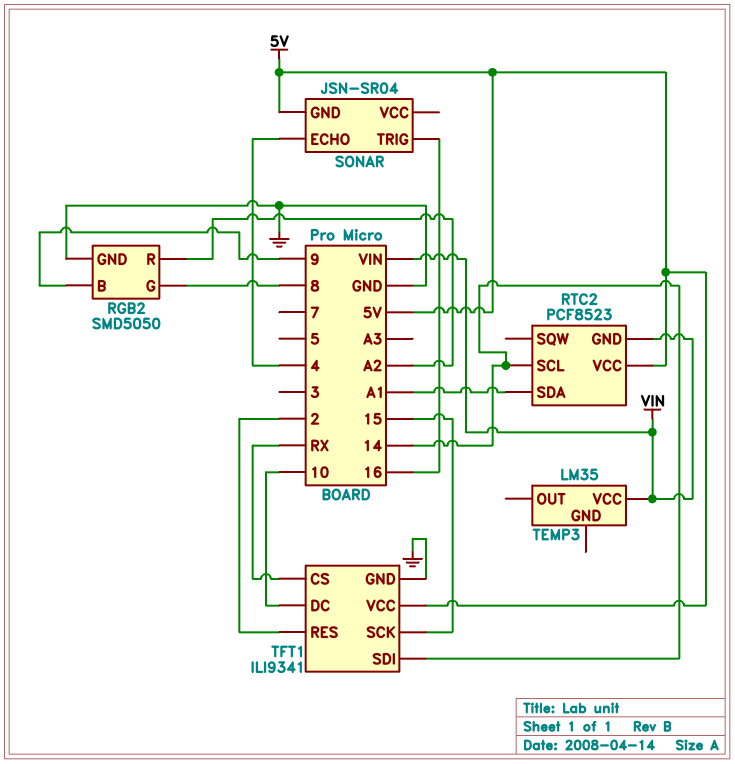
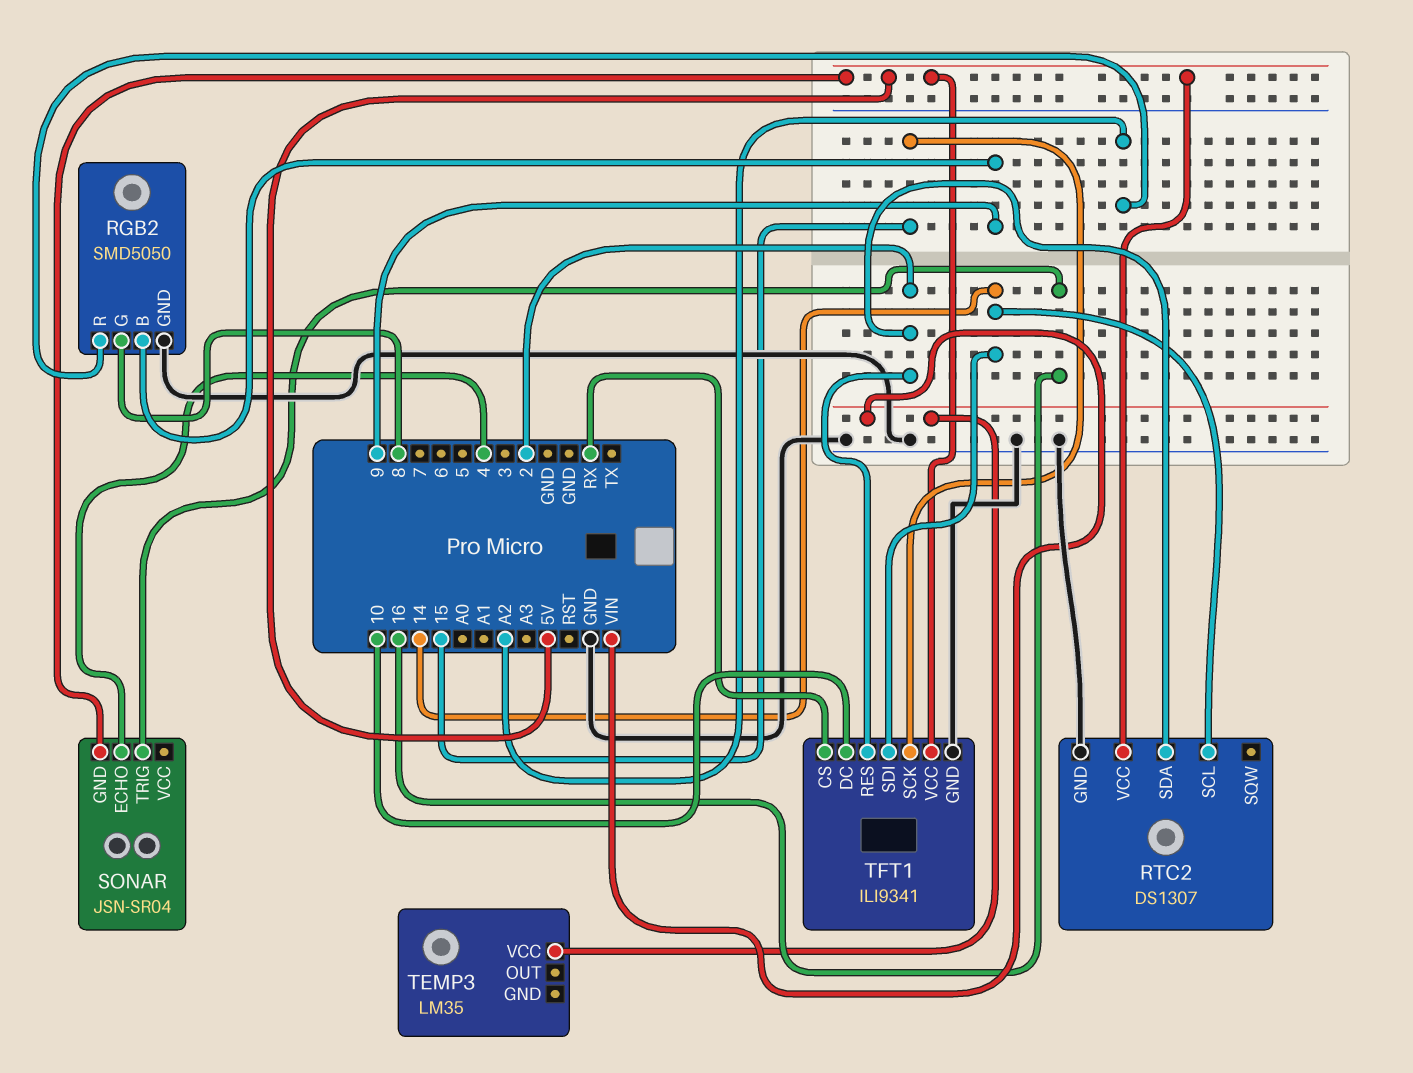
RTC2: PCF8523 -> DS1307
RTC2 pin GND: VIN -> GND
RTC2 pin SDA: A1 -> 2

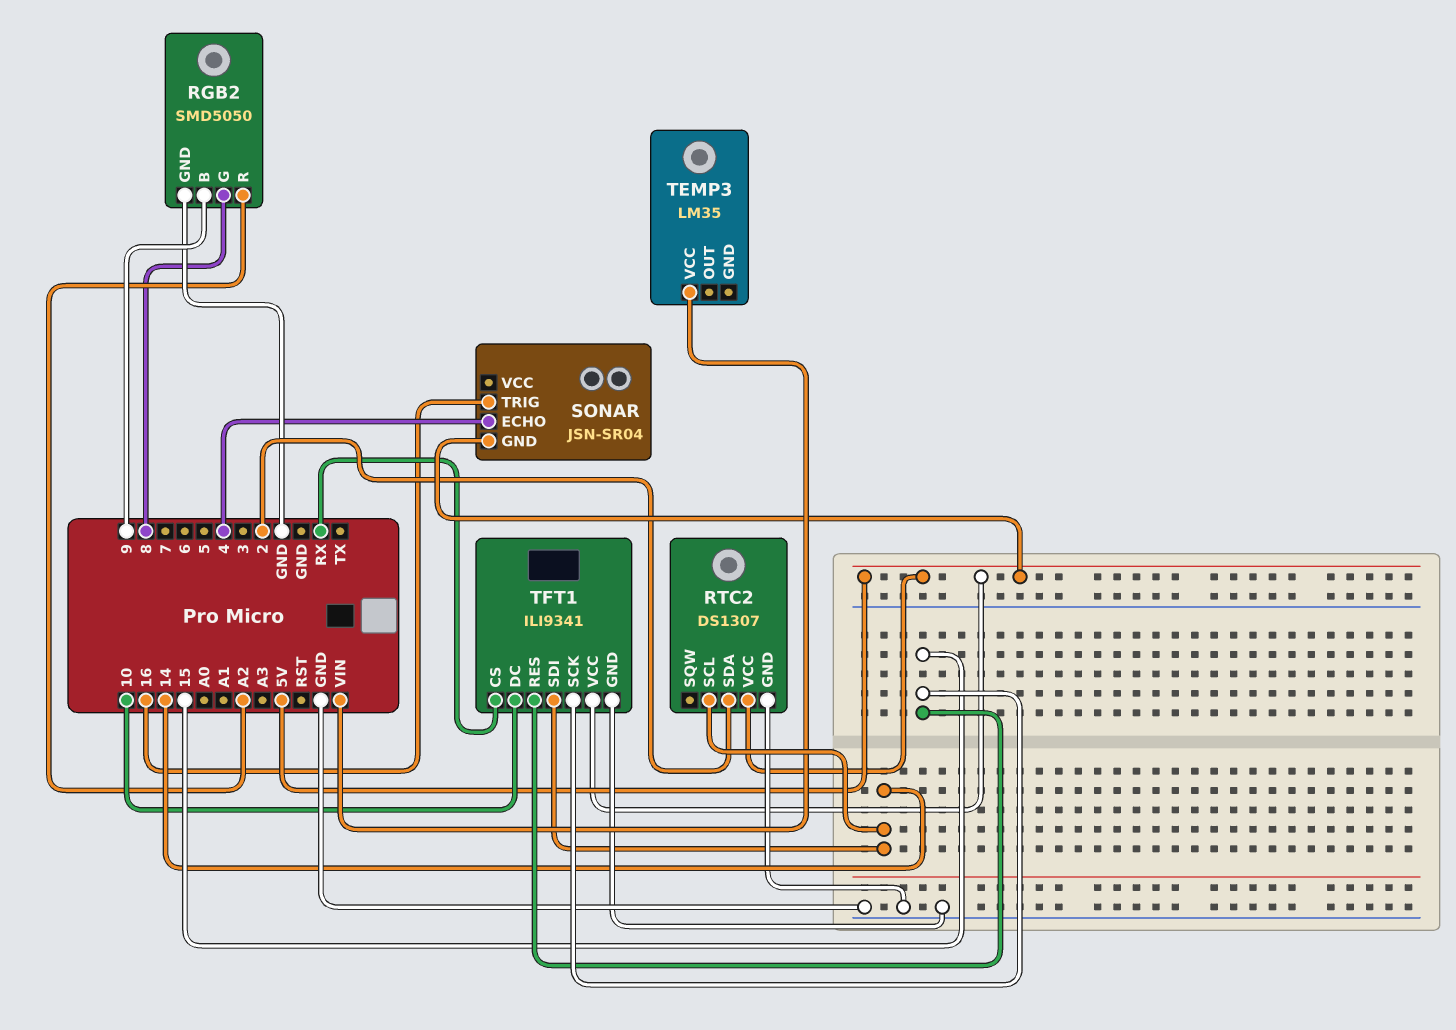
TFT1 pin RES: 2 -> 15

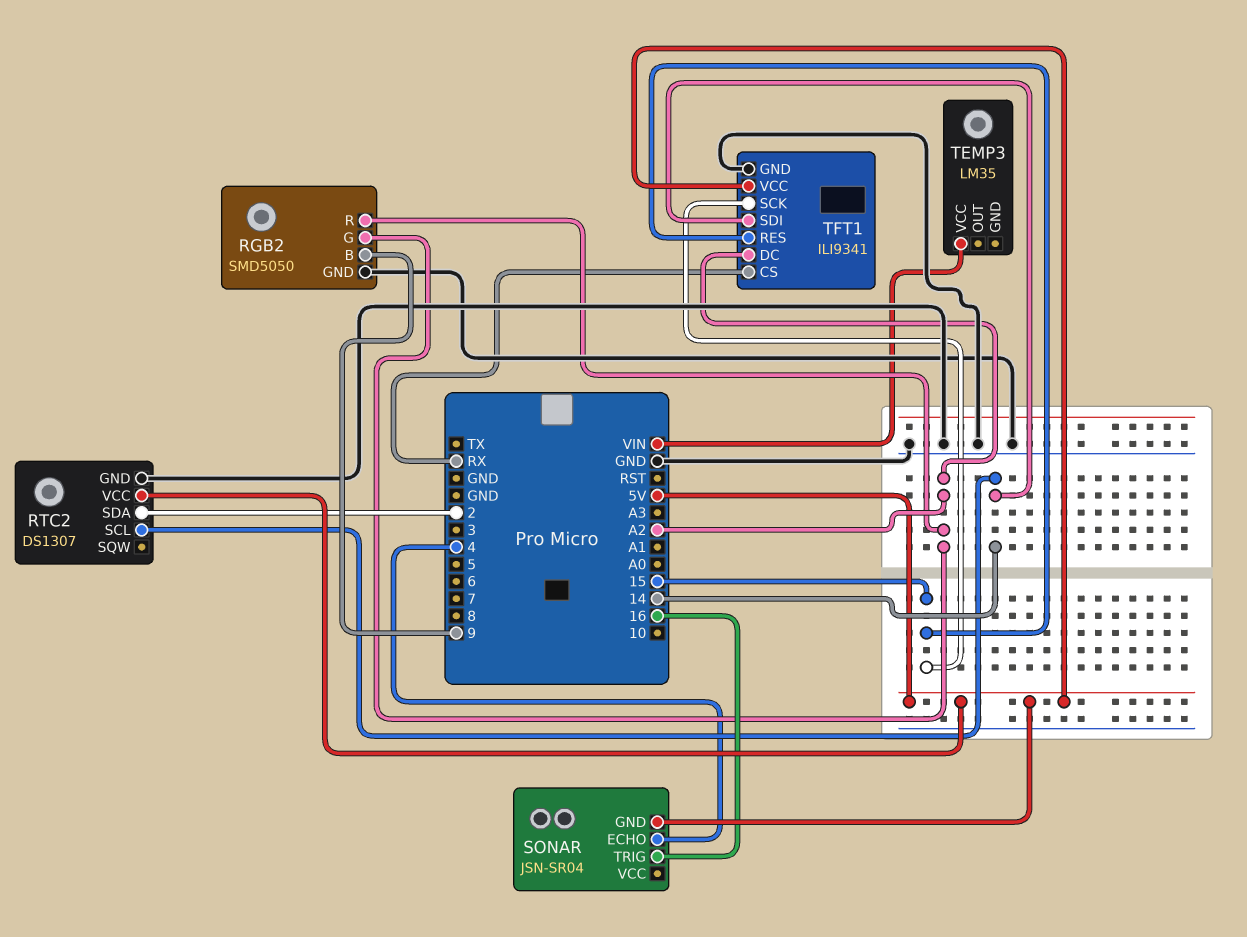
RGB2 pin G: 8 -> A2
TFT1 pin DC: 10 -> A2

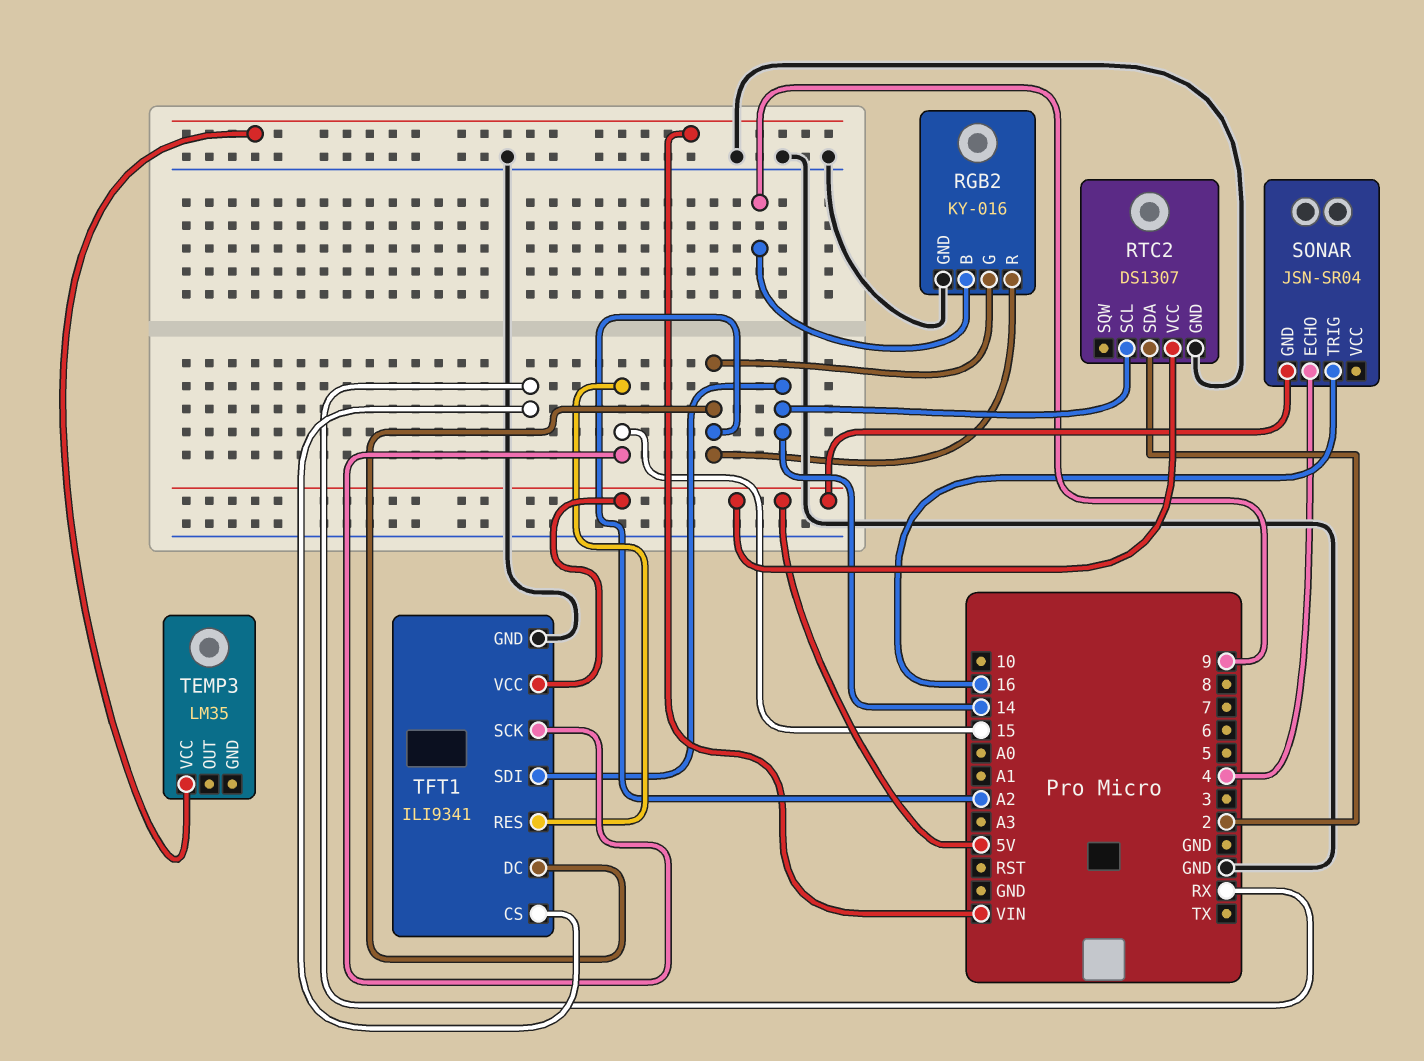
RGB2: SMD5050 -> KY-016

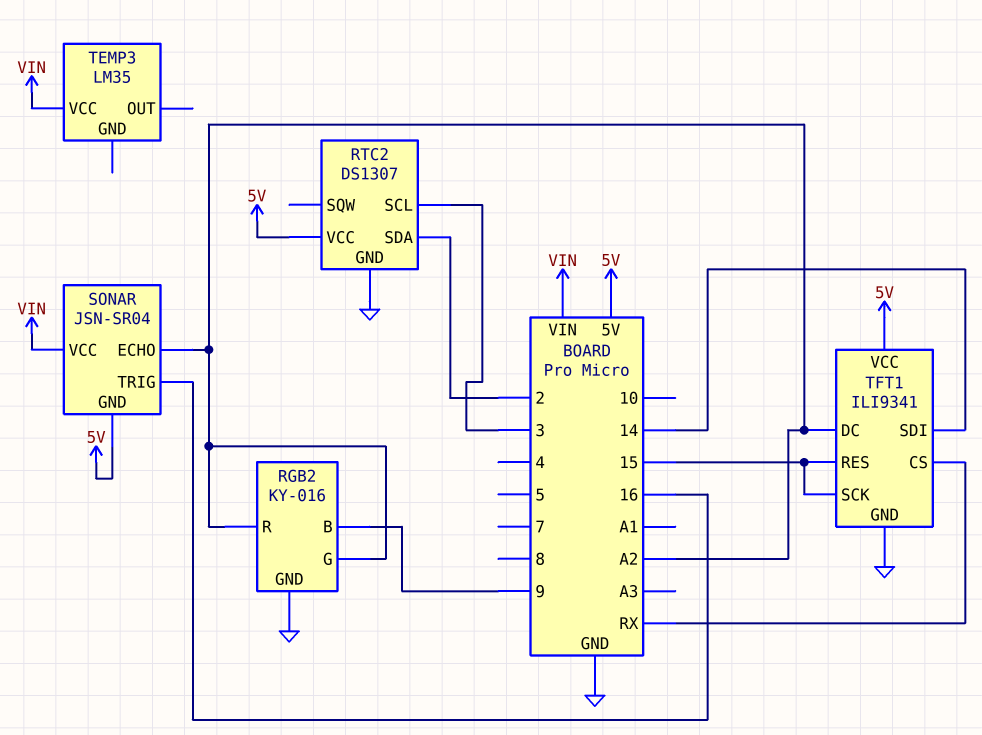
RTC2 pin SCL: 14 -> 3
SONAR pin ECHO: 4 -> A2
SONAR pin VCC: none -> VIN

